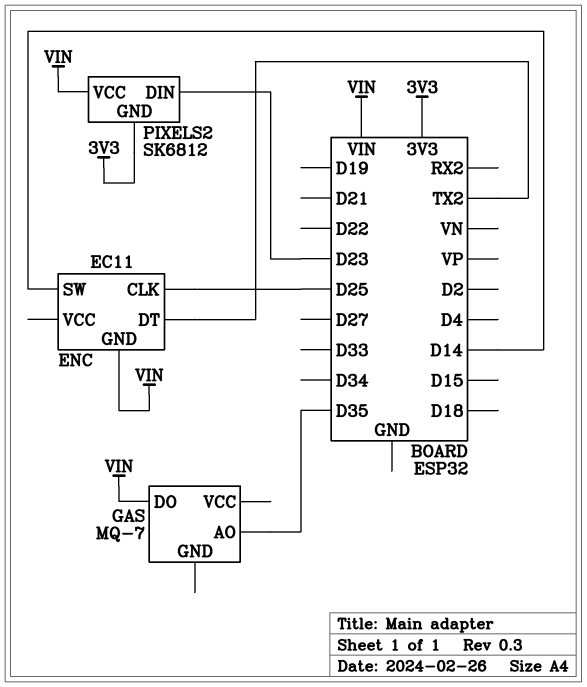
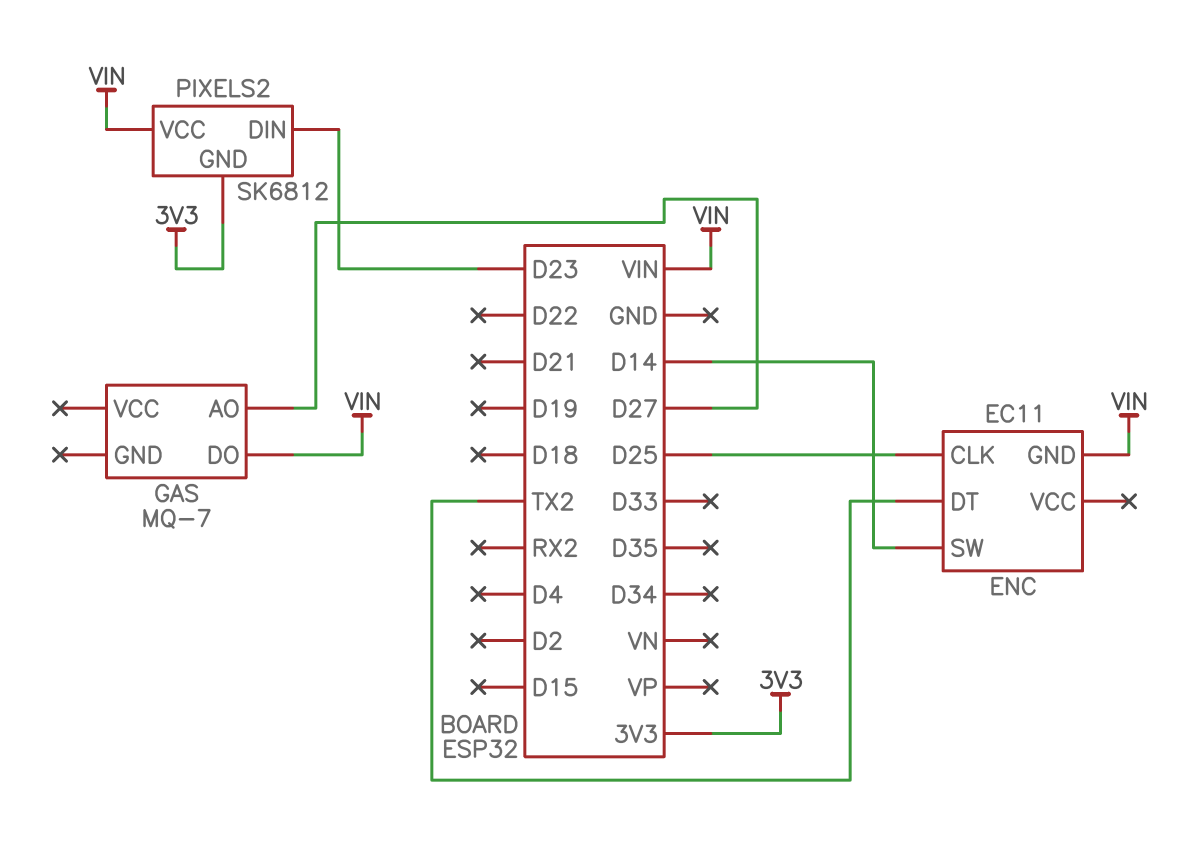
GAS pin AO: D35 -> D27

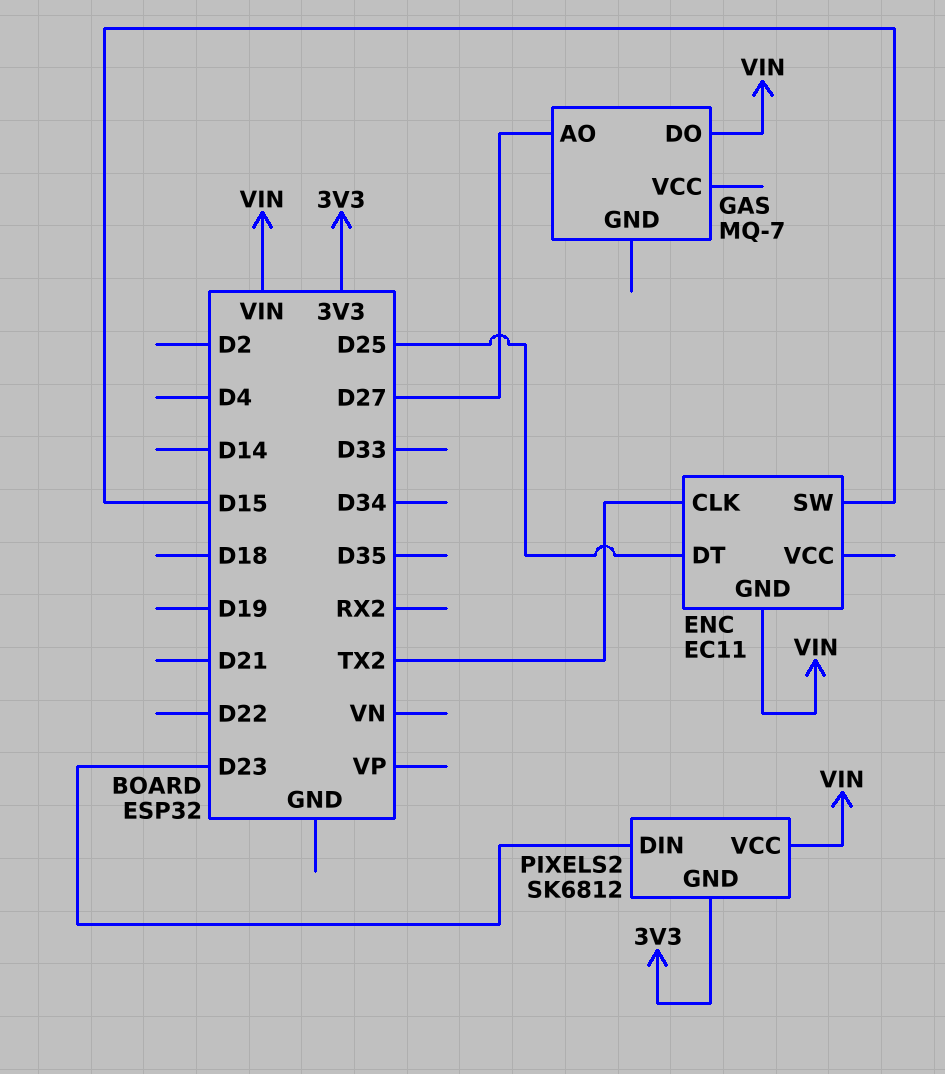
ENC pin CLK: D25 -> TX2
ENC pin DT: TX2 -> D25
ENC pin SW: D14 -> D15

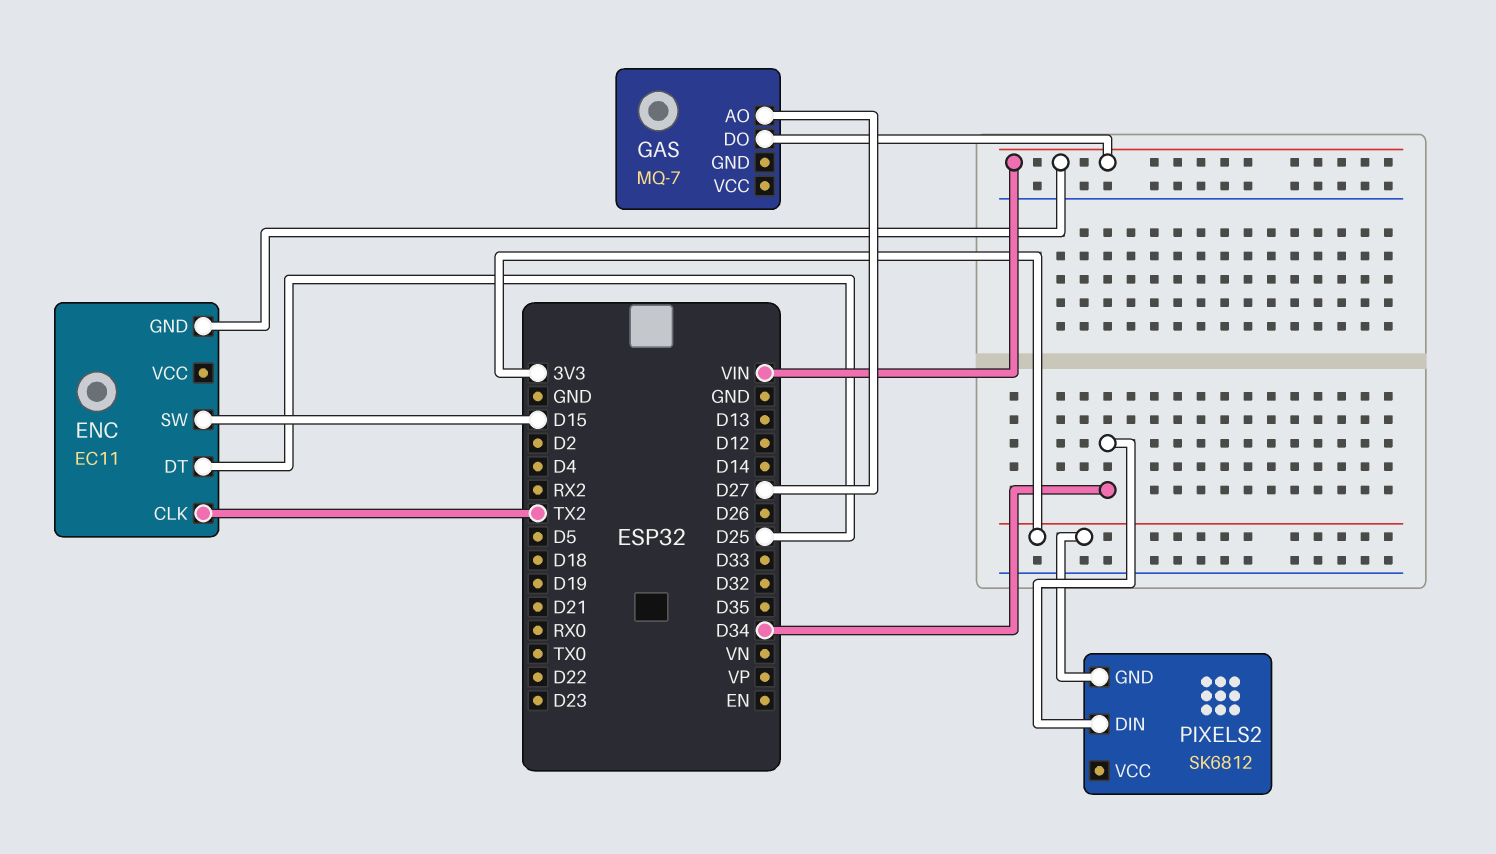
PIXELS2 pin DIN: D23 -> D34
PIXELS2 pin VCC: VIN -> none

